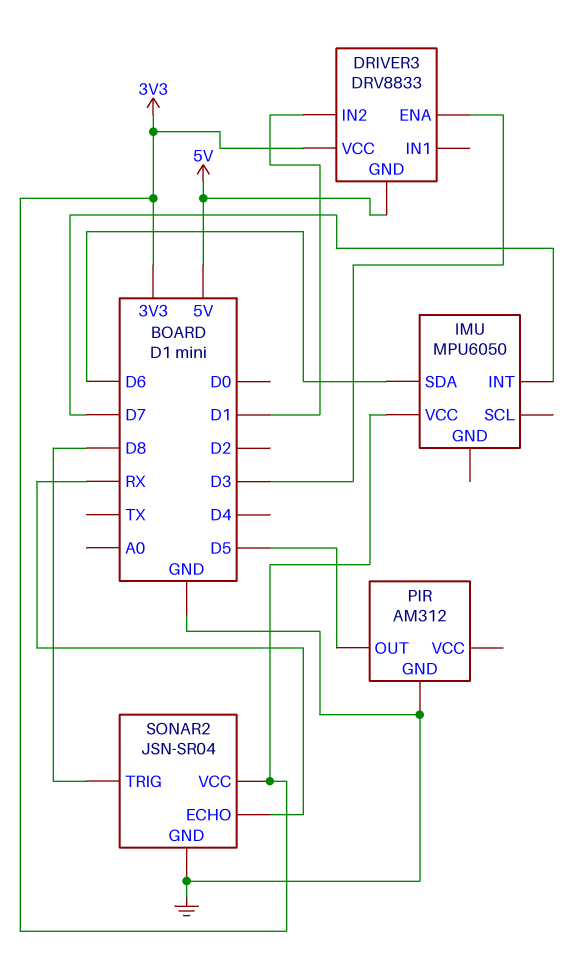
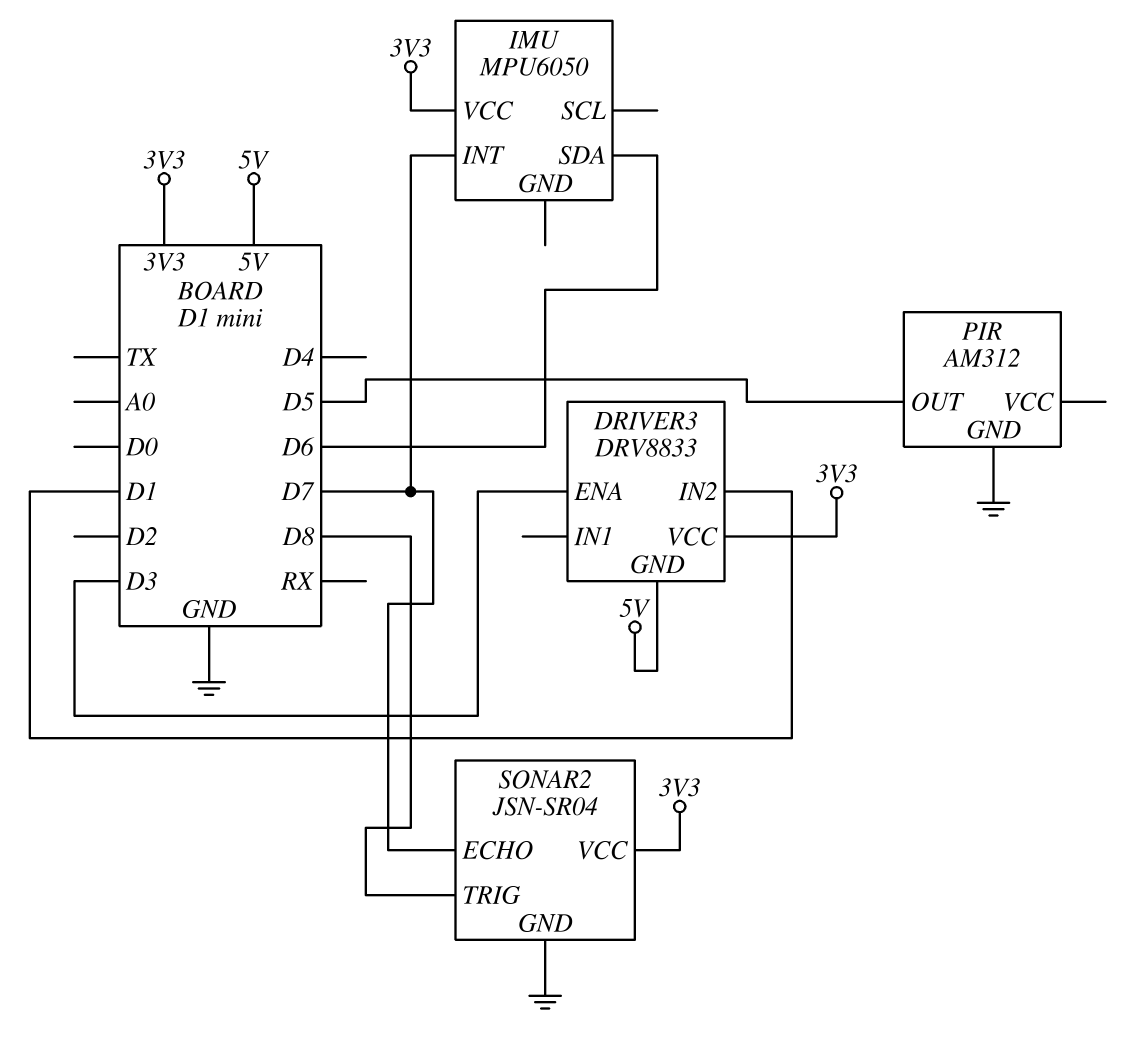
SONAR2 pin ECHO: RX -> D7

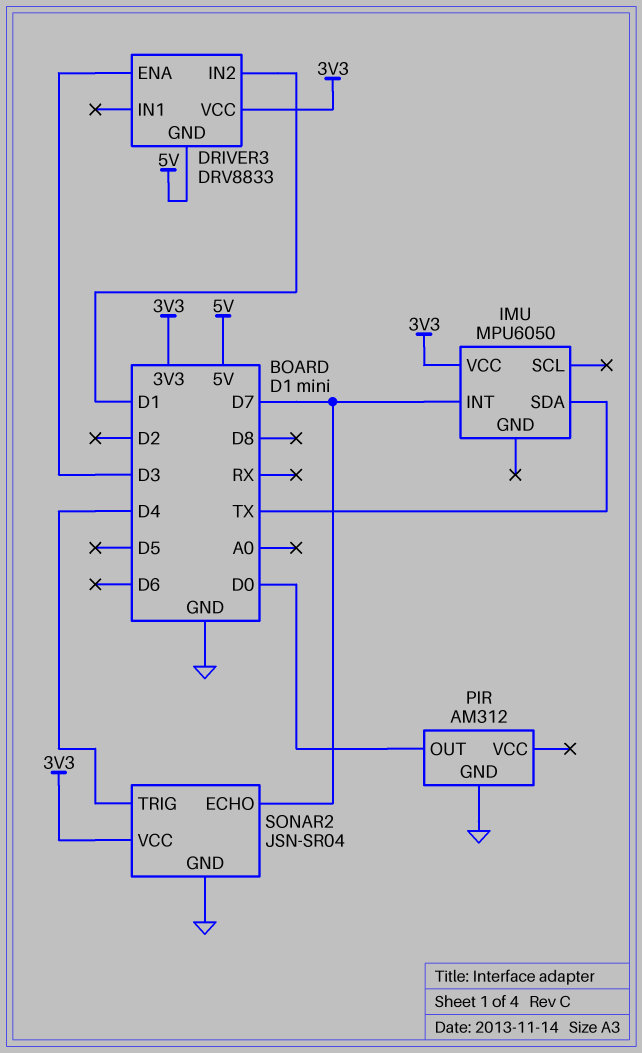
IMU pin SDA: D6 -> TX
PIR pin OUT: D5 -> D0
SONAR2 pin TRIG: D8 -> D4

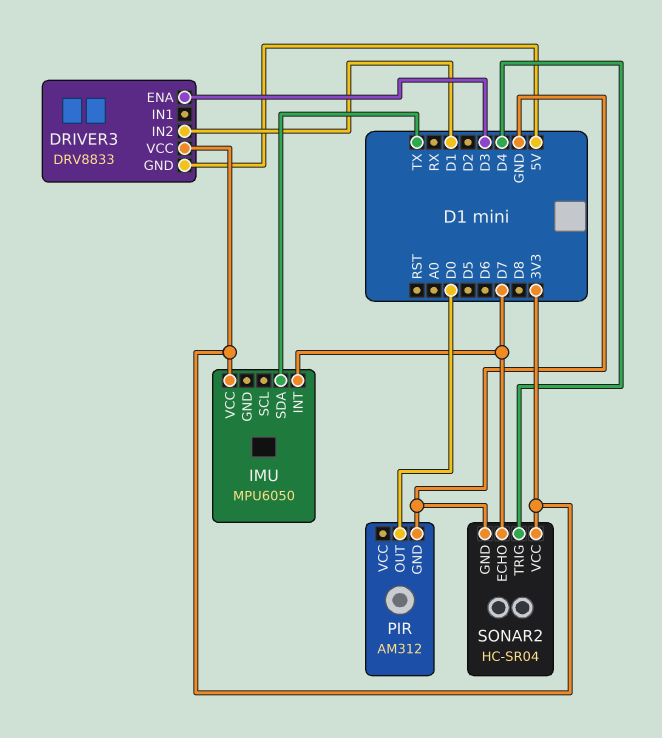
SONAR2: JSN-SR04 -> HC-SR04

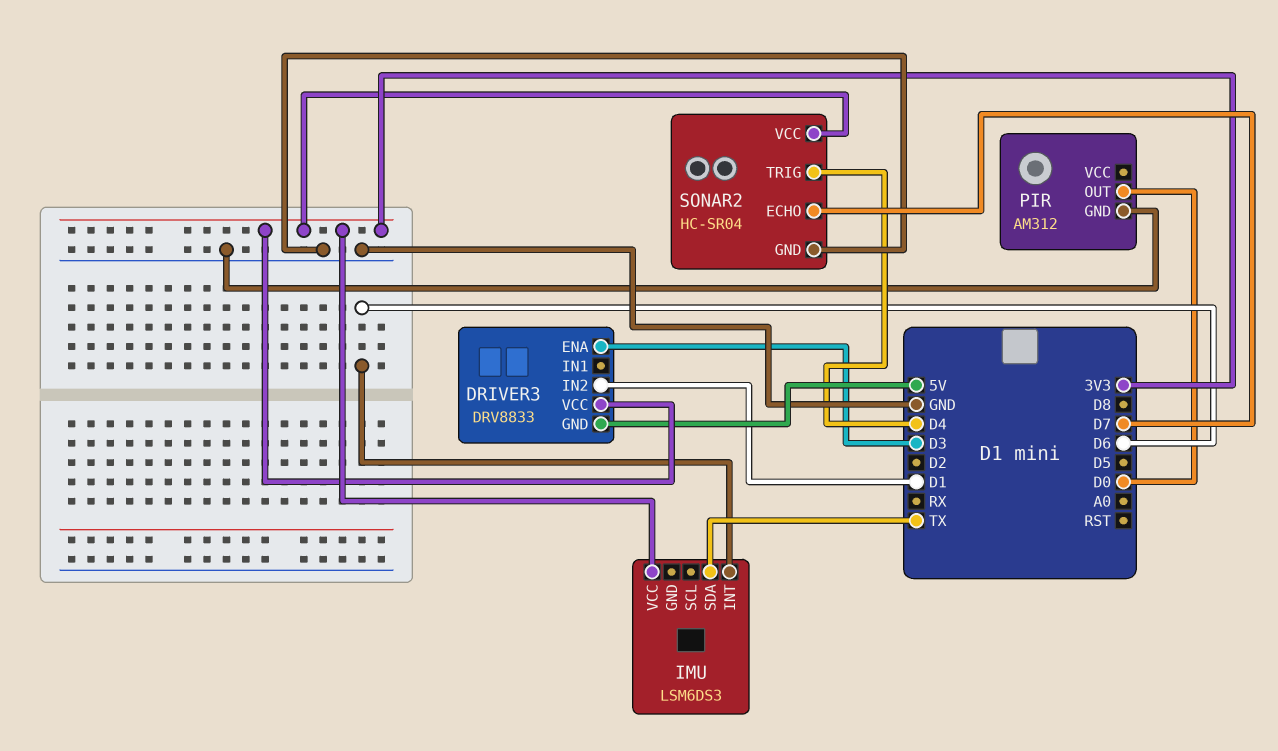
IMU: MPU6050 -> LSM6DS3
IMU pin INT: D7 -> D6

